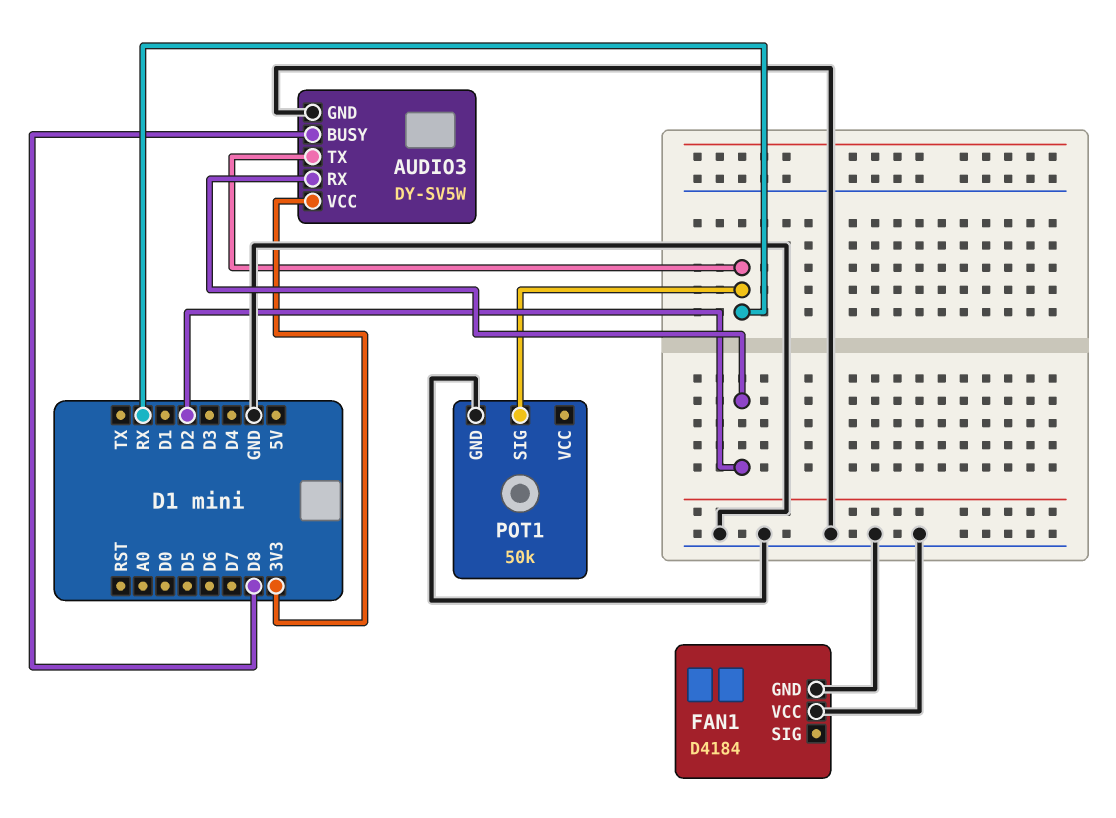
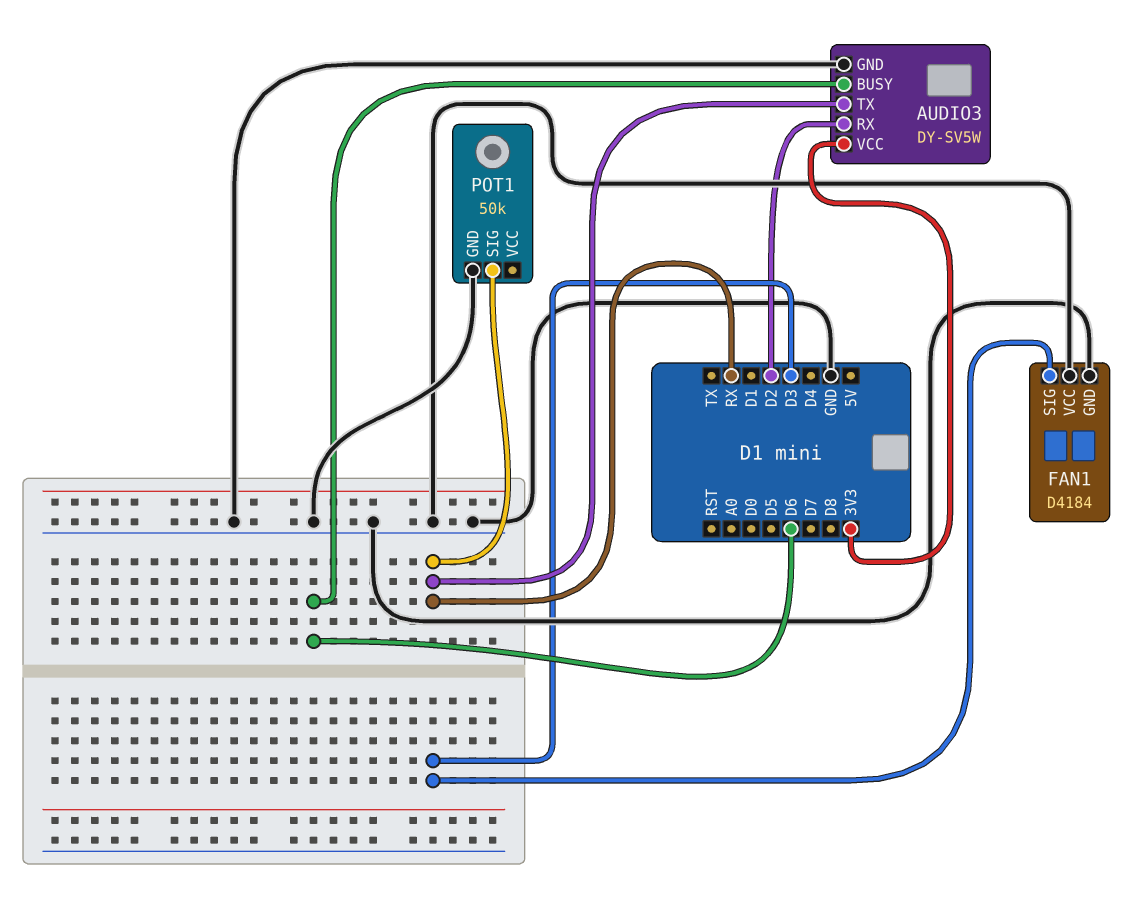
AUDIO3 pin BUSY: D8 -> D6
FAN1 pin SIG: none -> D3

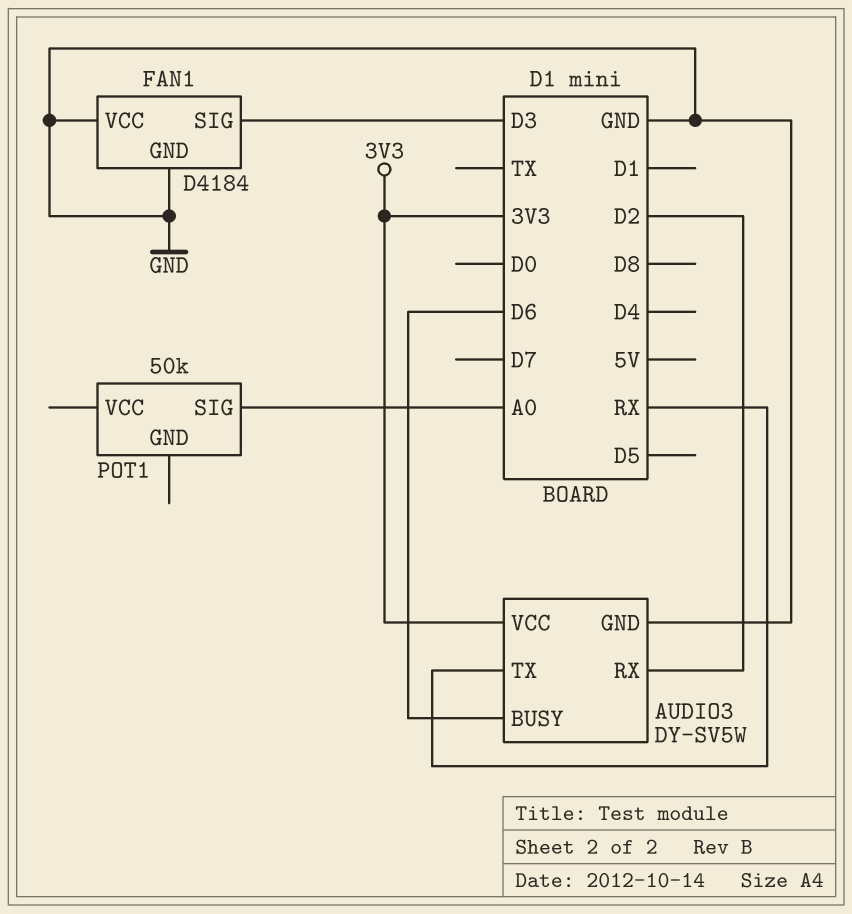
POT1 pin GND: GND -> none
POT1 pin SIG: RX -> A0

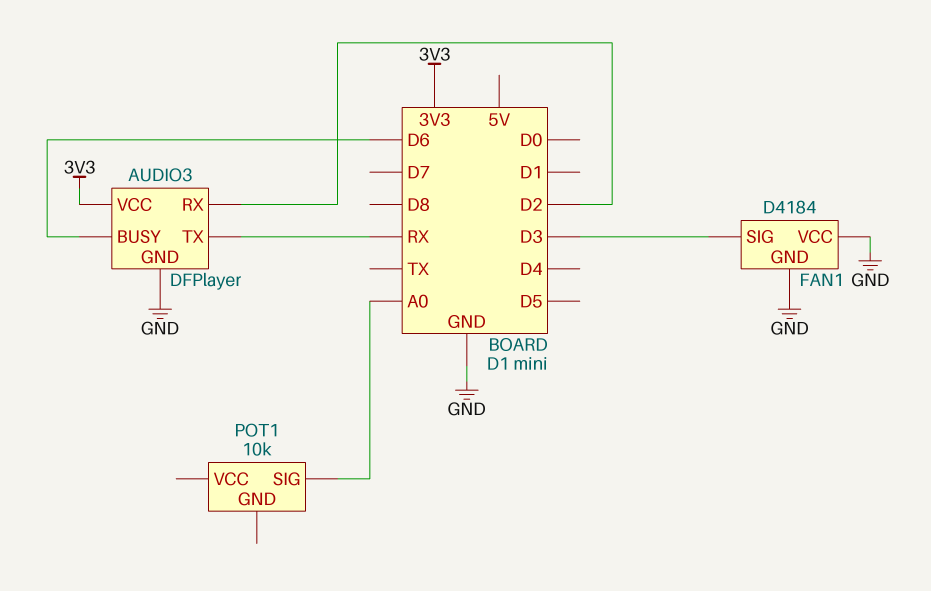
AUDIO3: DY-SV5W -> DFPlayer
POT1: 50k -> 10k

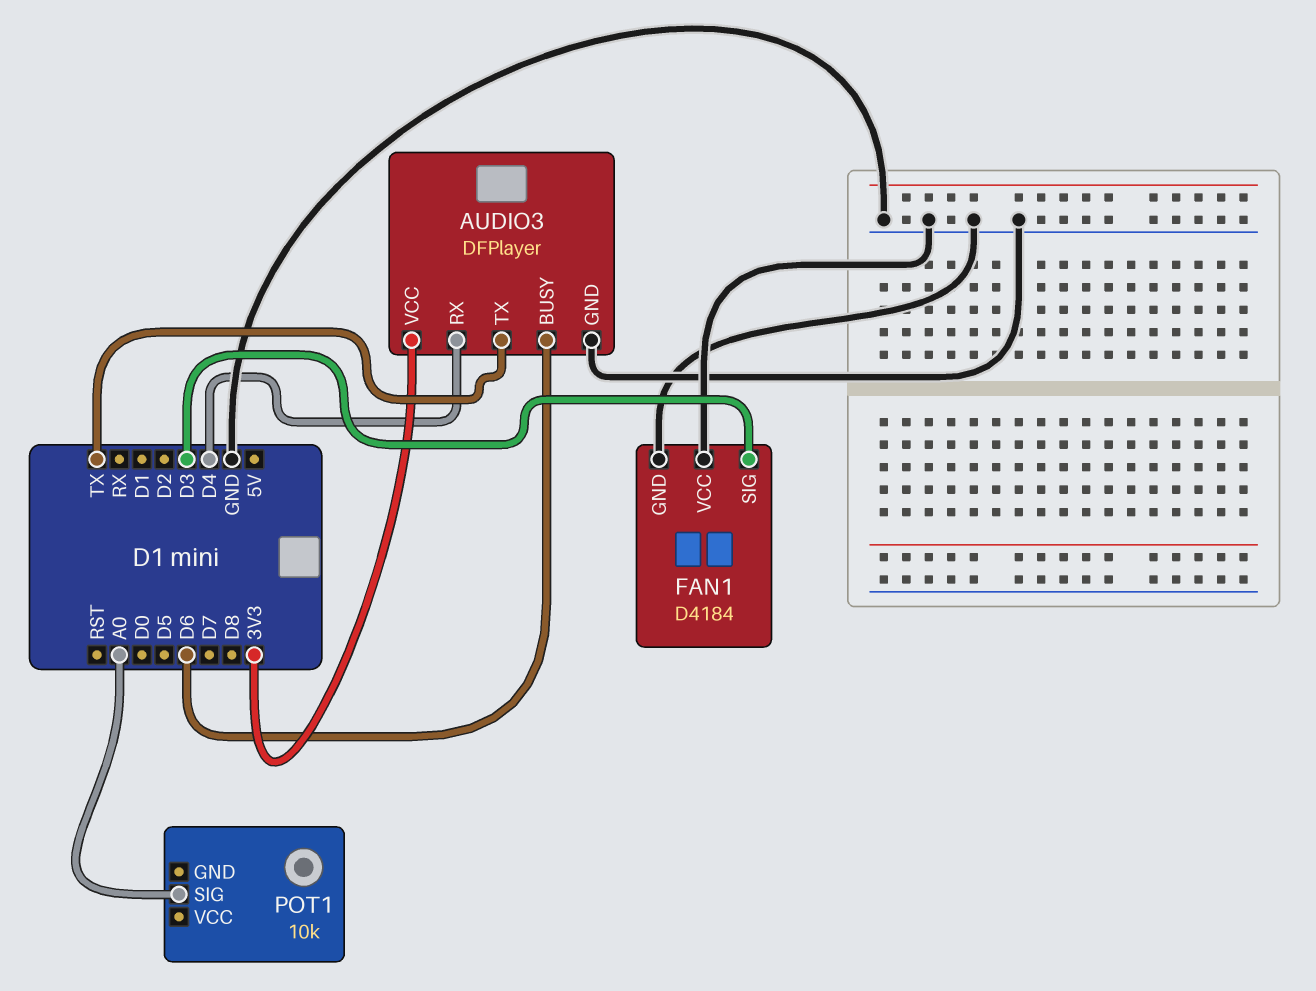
AUDIO3 pin RX: D2 -> D4
AUDIO3 pin TX: RX -> TX

